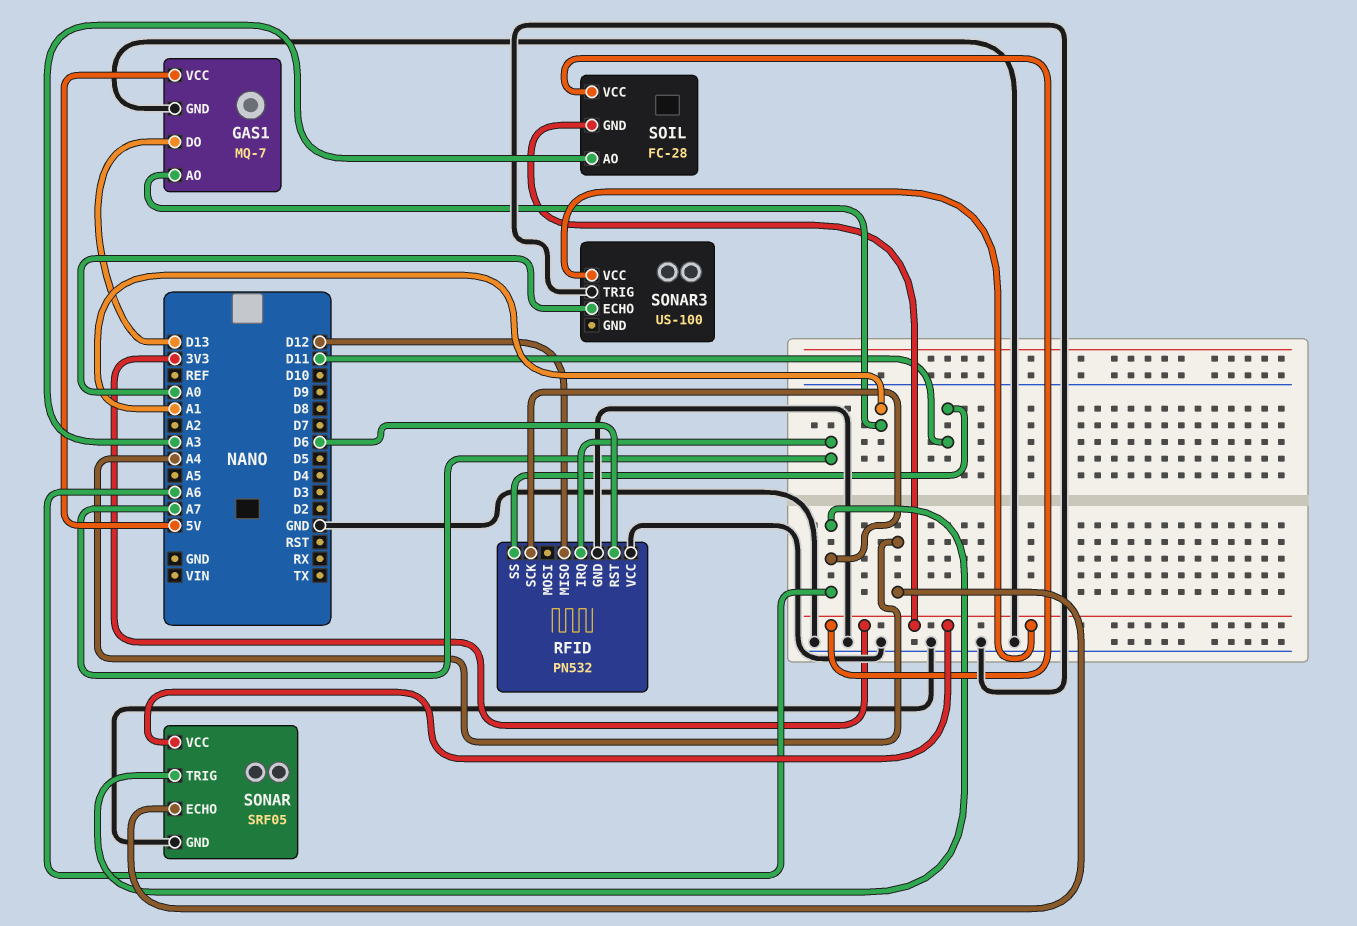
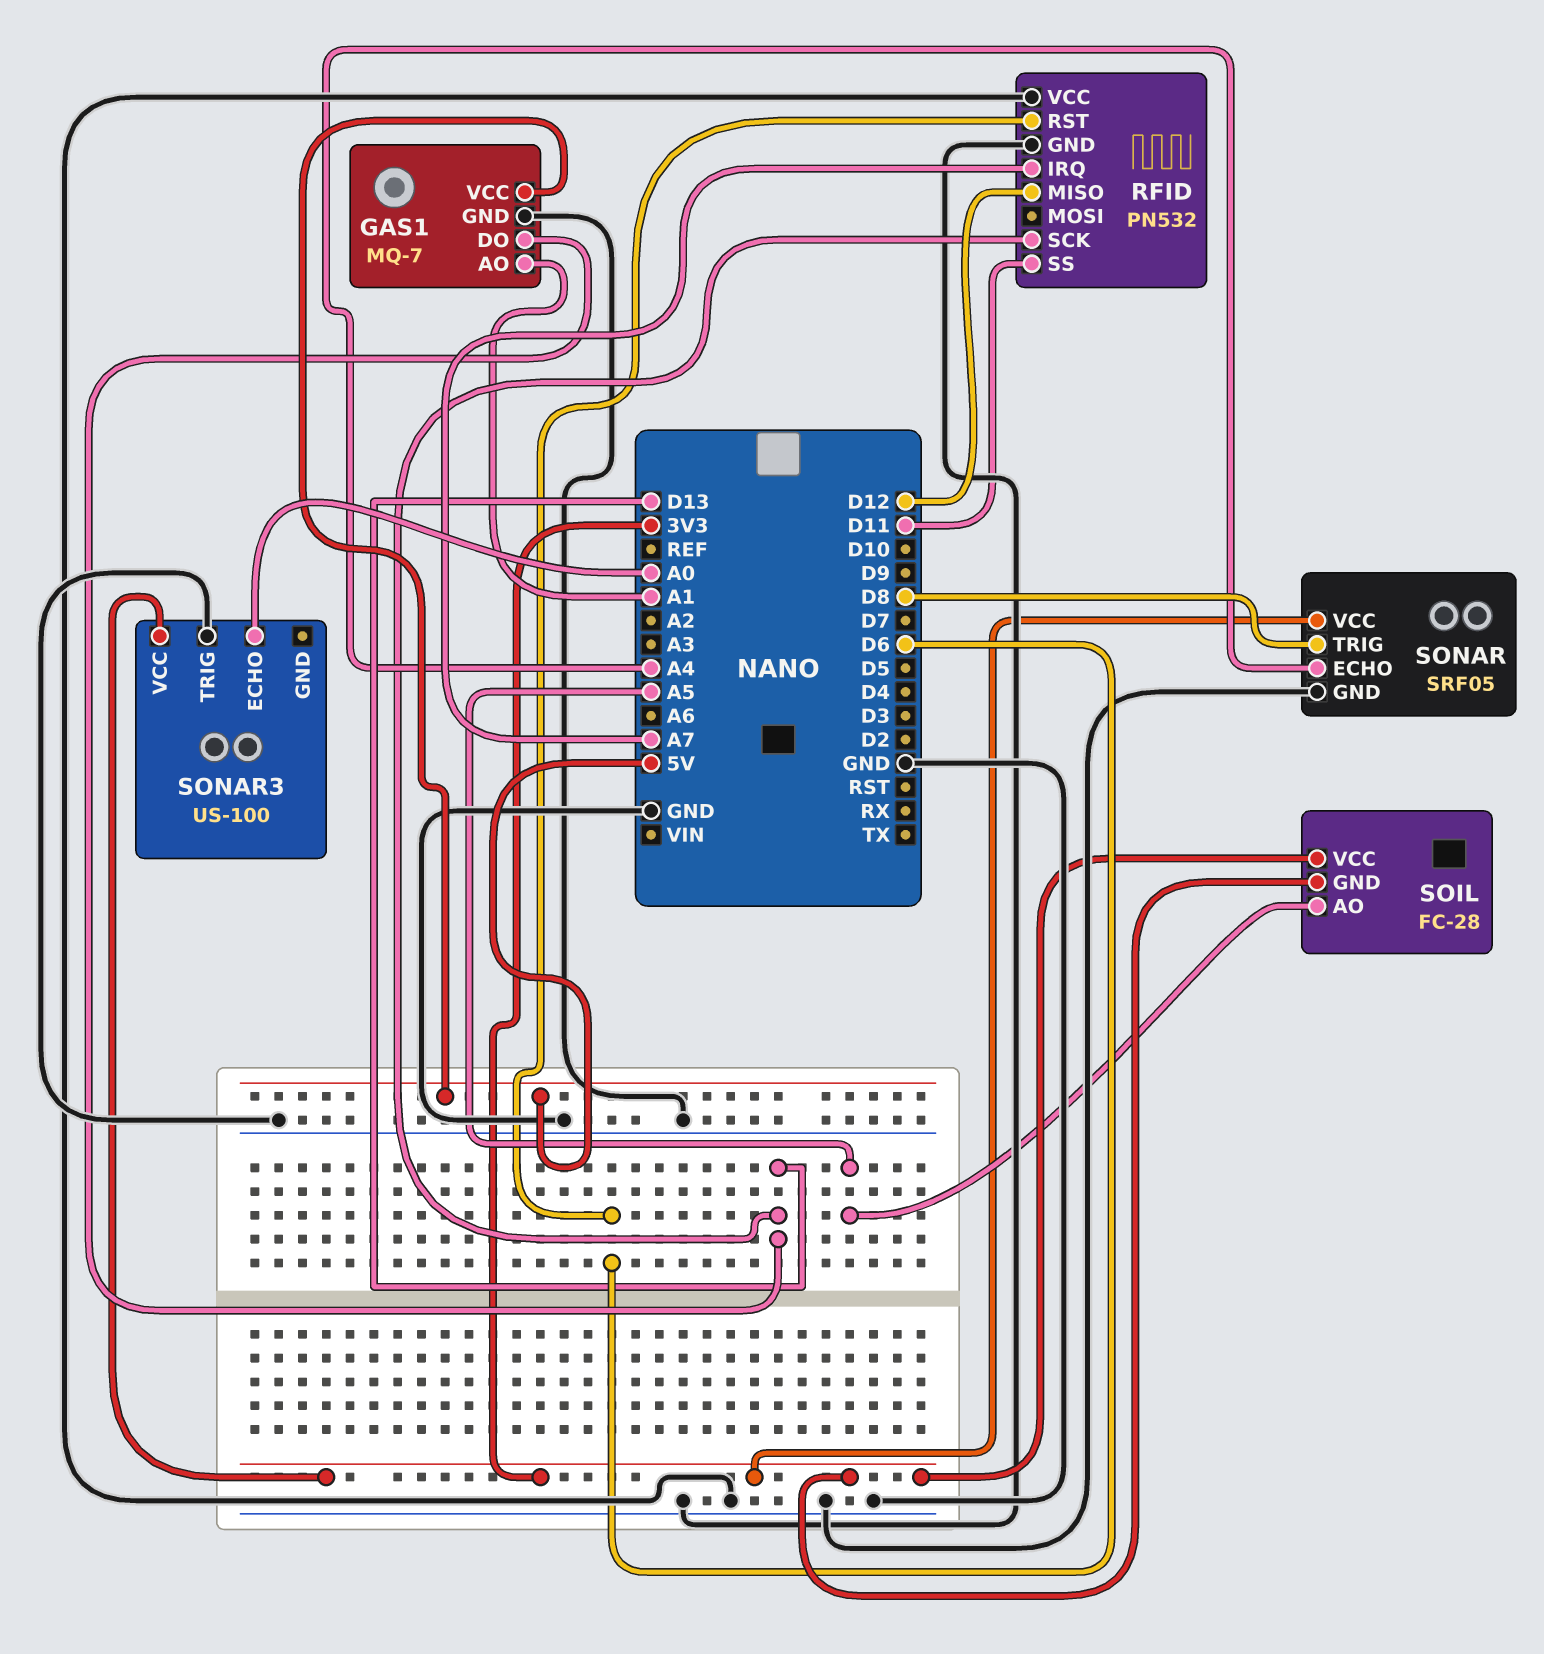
RFID pin SCK: A6 -> D13
SOIL pin AO: A3 -> A5
SONAR pin TRIG: A6 -> D8

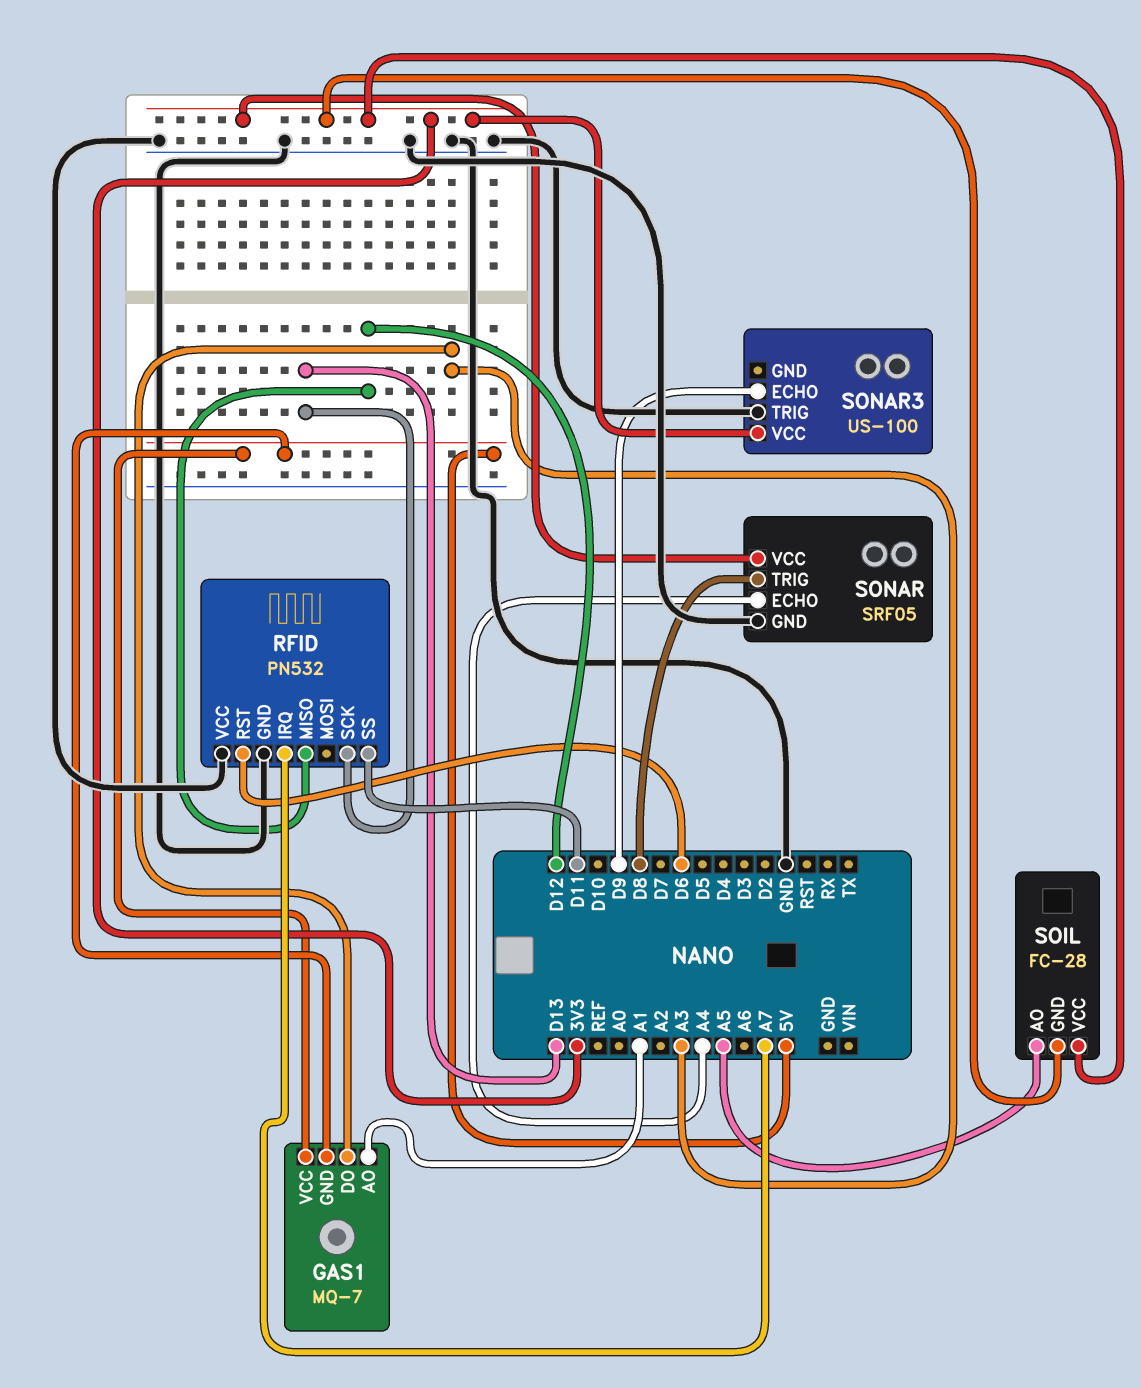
GAS1 pin DO: D13 -> A3
GAS1 pin GND: GND -> 5V
SONAR3 pin ECHO: A0 -> D9

